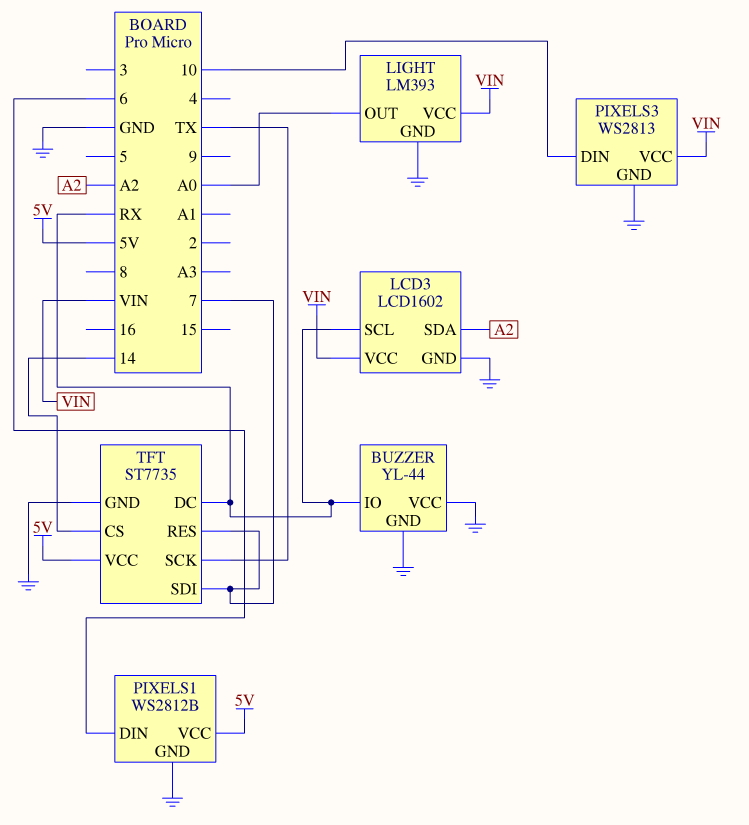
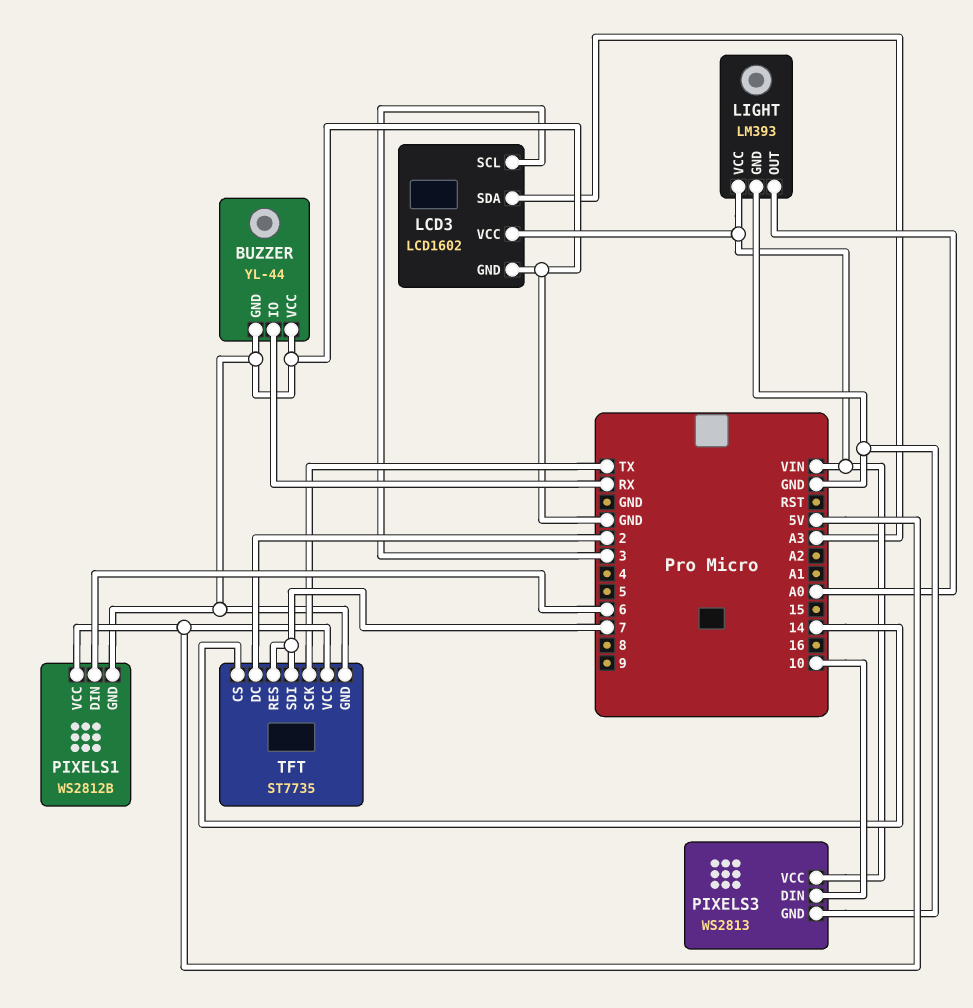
LCD3 pin SCL: RX -> 3
LCD3 pin SDA: A2 -> A3
TFT pin DC: RX -> 2

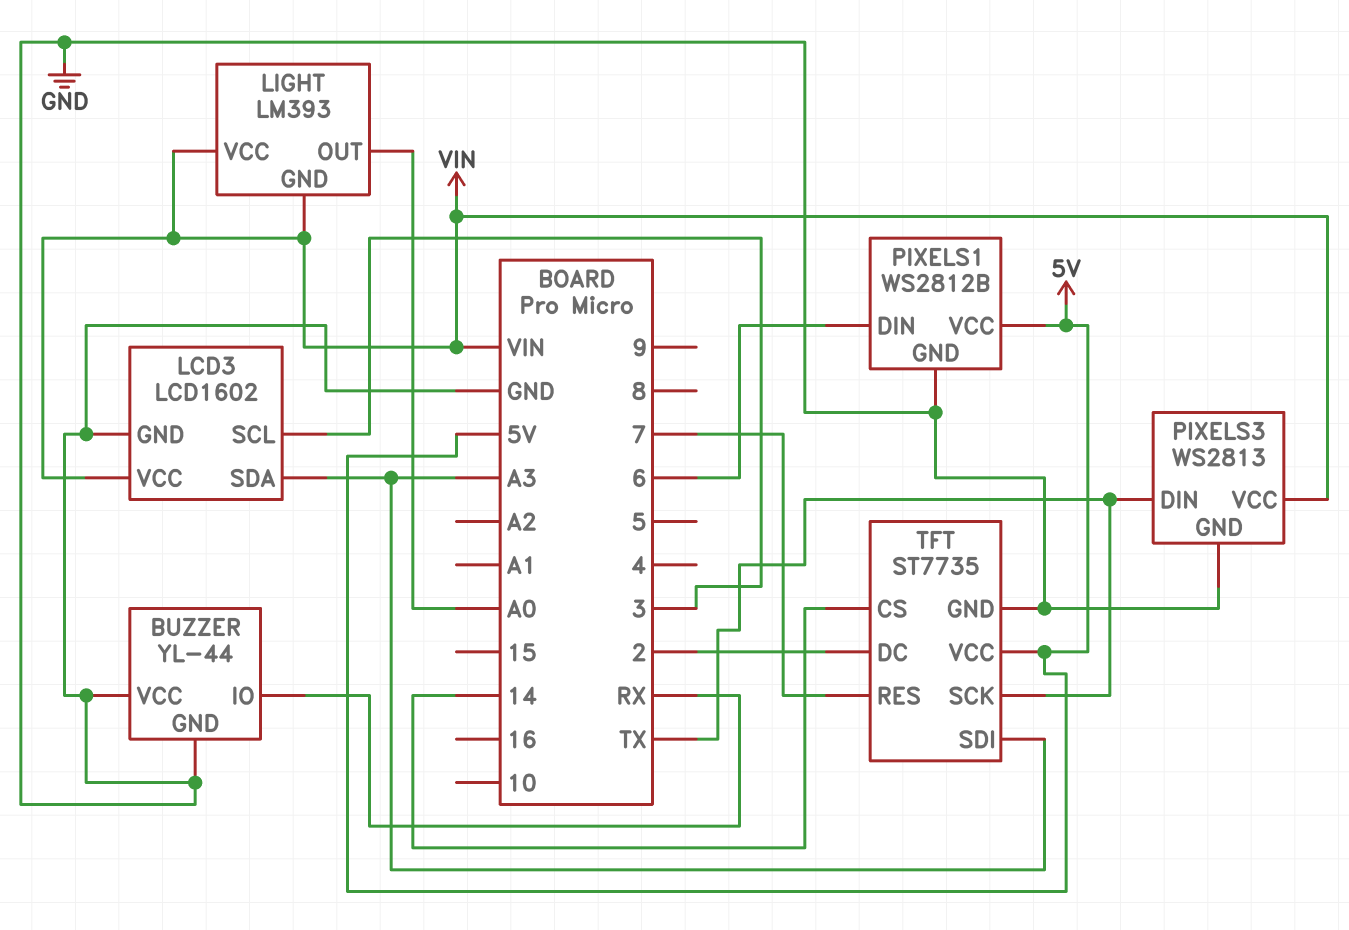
LIGHT pin GND: GND -> VIN
PIXELS3 pin DIN: 10 -> TX
TFT pin SDI: 7 -> A3

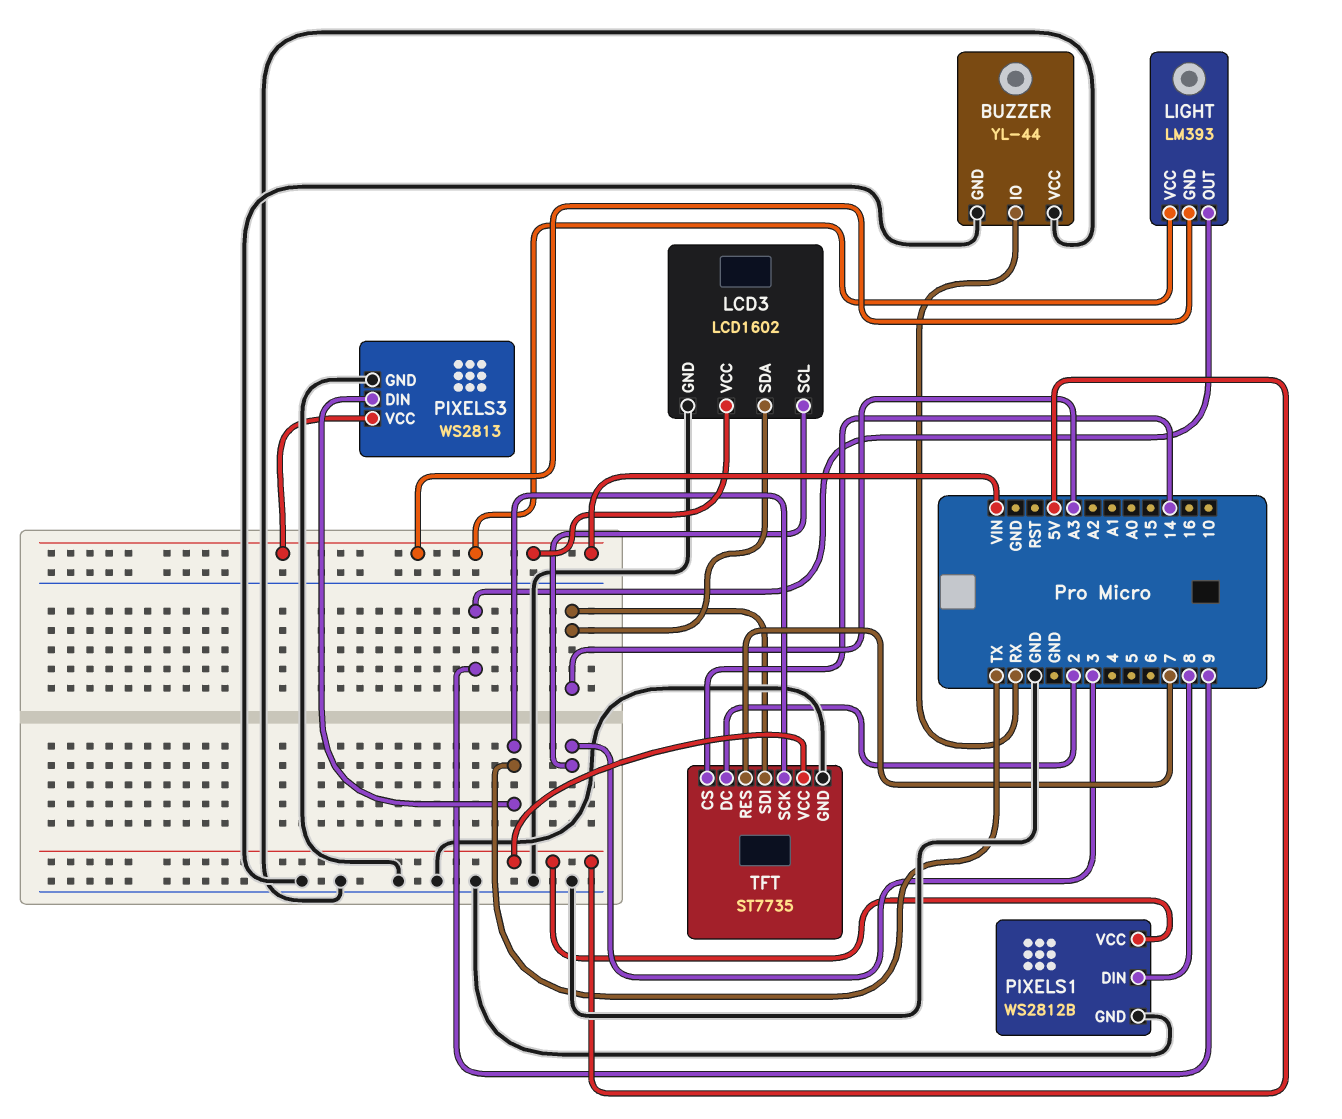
LIGHT pin OUT: A0 -> 9
PIXELS1 pin DIN: 6 -> 8

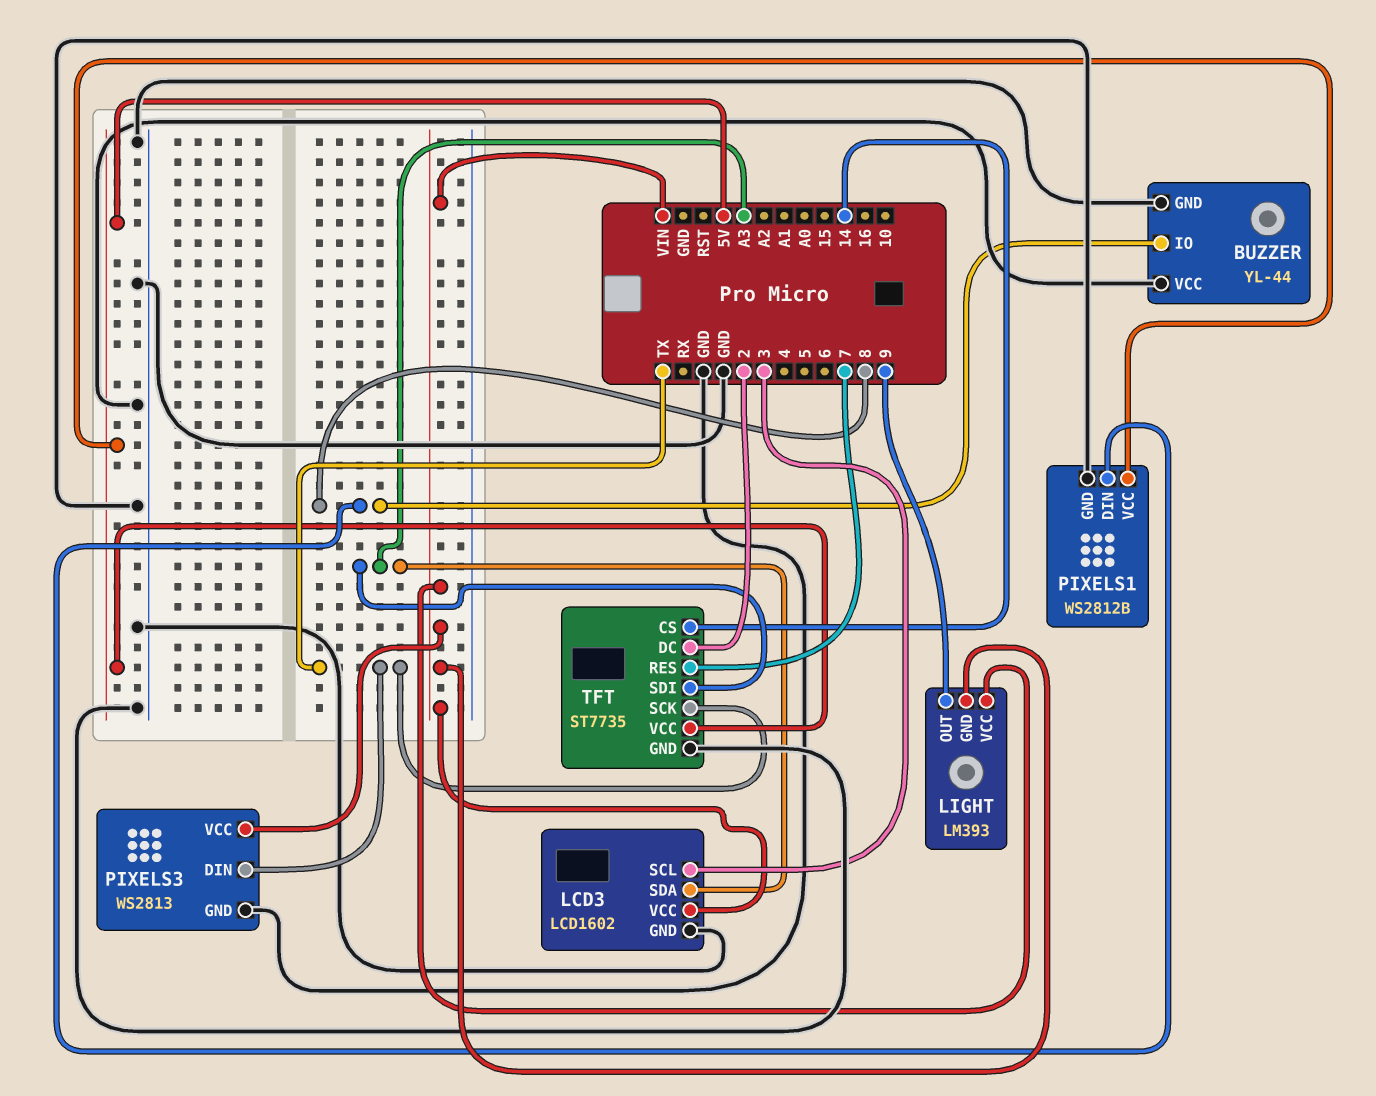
BUZZER pin IO: RX -> 8

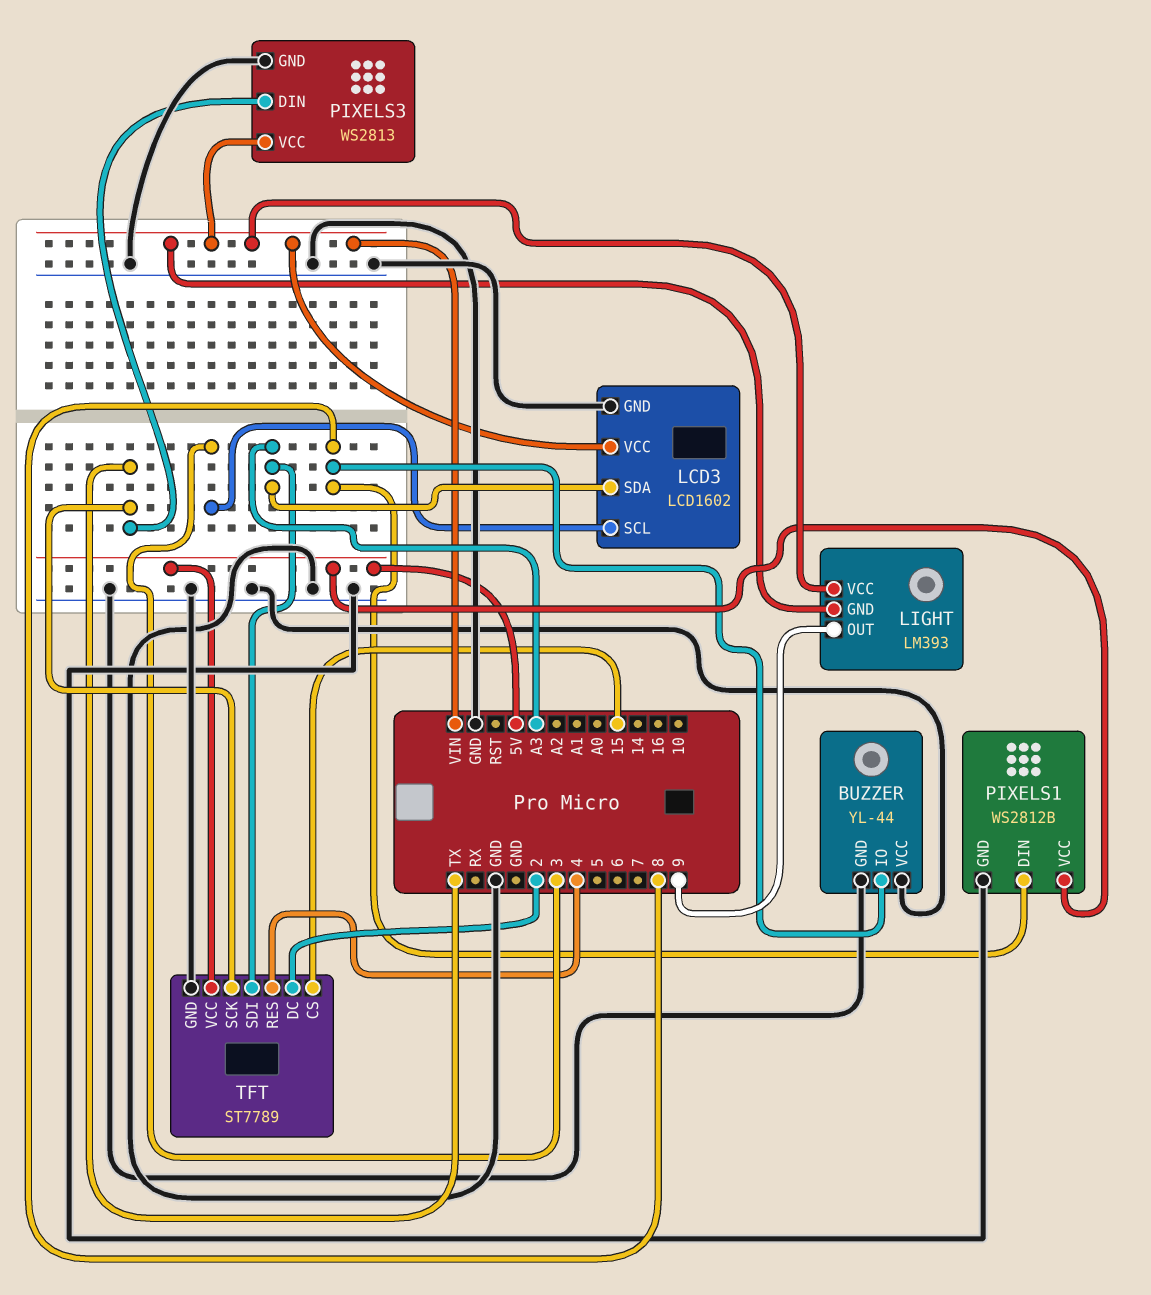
TFT: ST7735 -> ST7789
TFT pin CS: 14 -> 15
TFT pin RES: 7 -> 4

